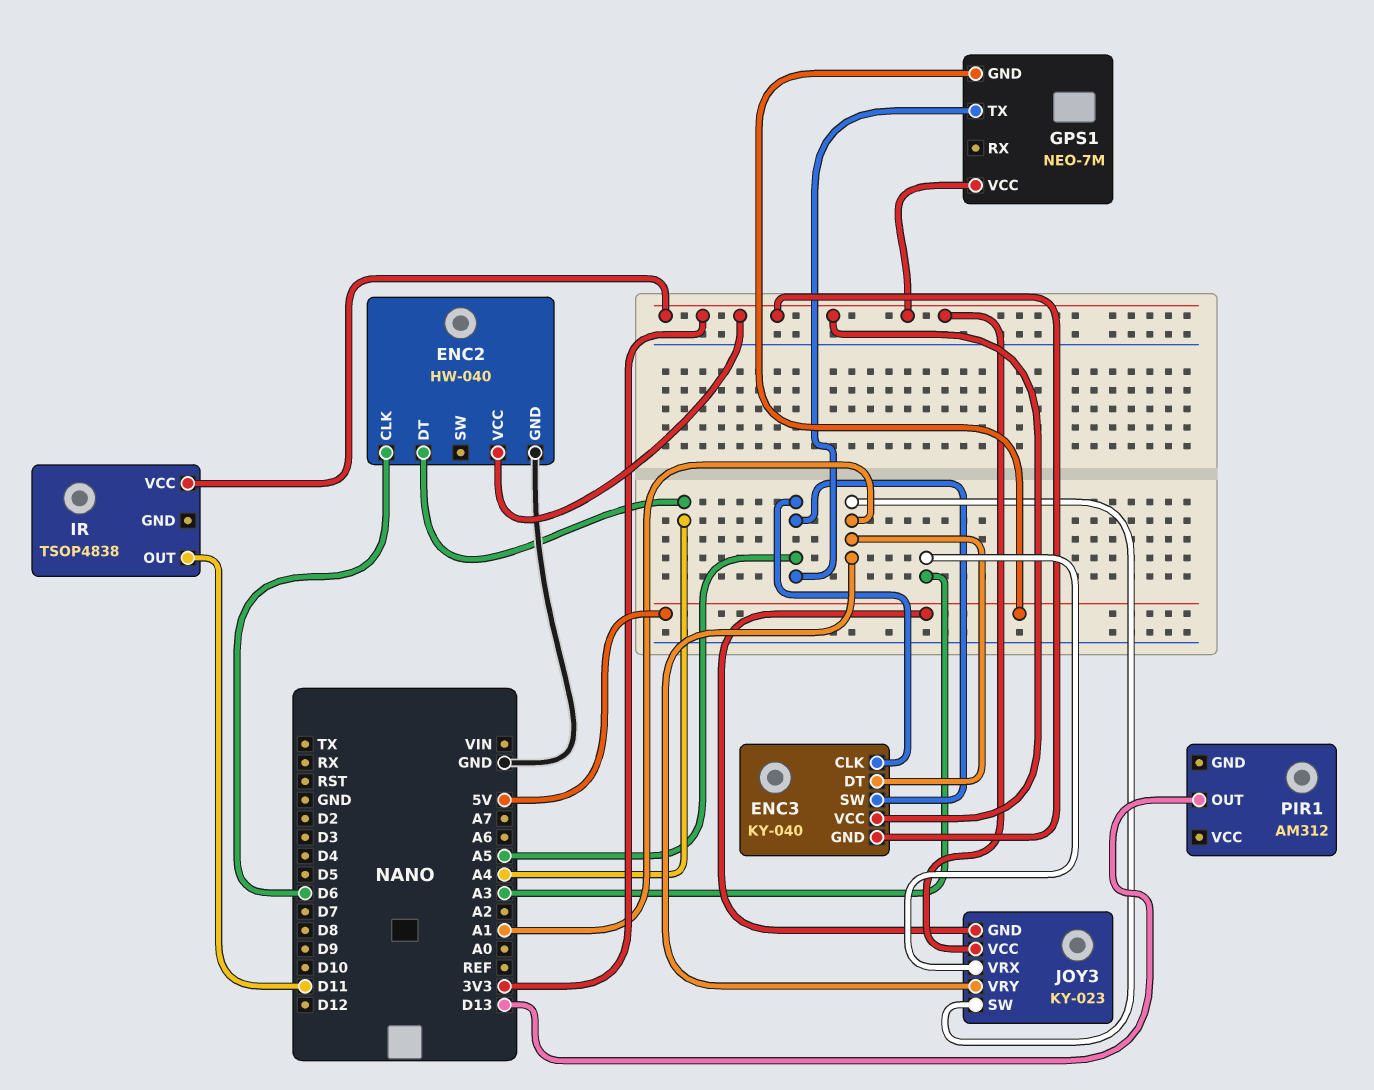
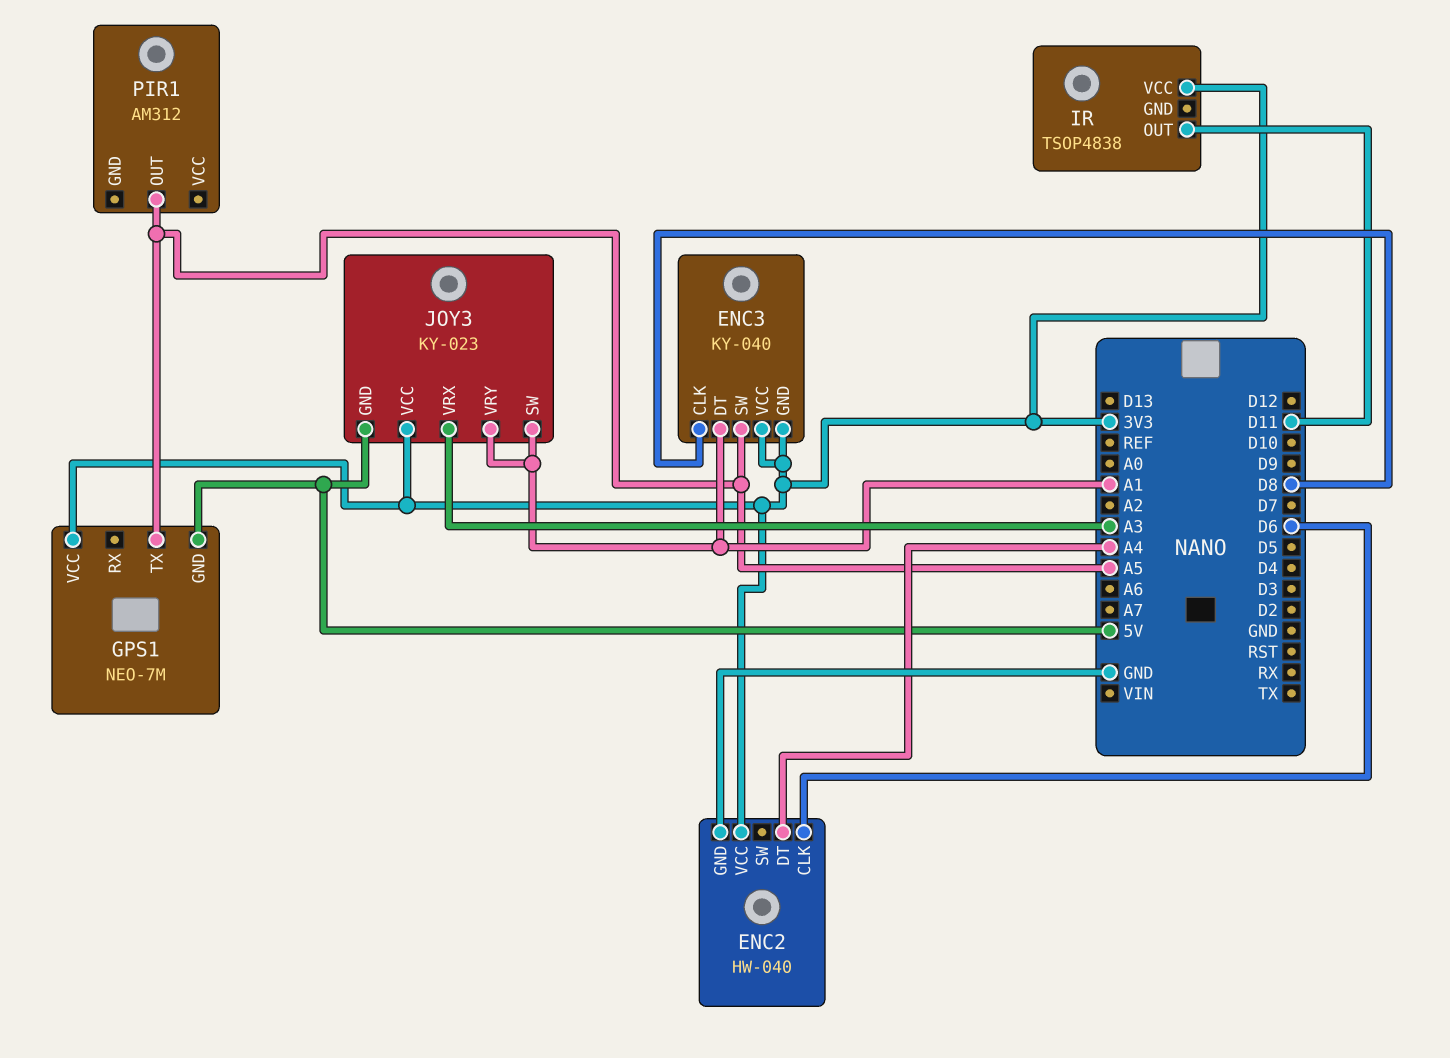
ENC3 pin CLK: A5 -> D8
PIR1 pin OUT: D13 -> A5

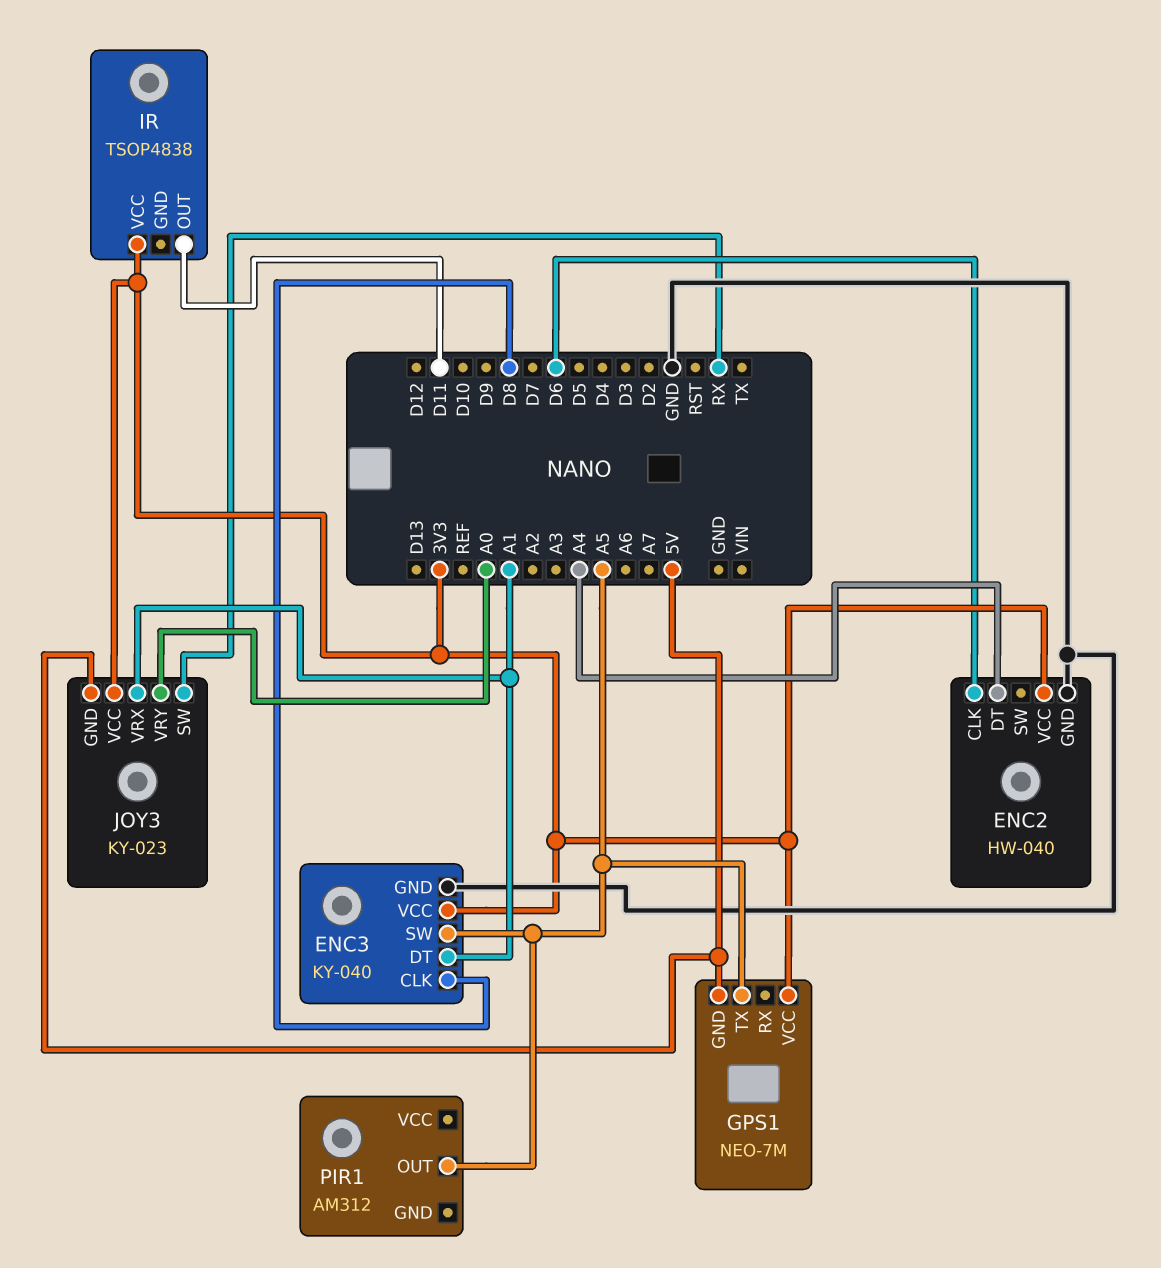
ENC3 pin GND: 3V3 -> GND
JOY3 pin SW: A1 -> RX
JOY3 pin VRX: A3 -> A1
JOY3 pin VRY: A1 -> A0

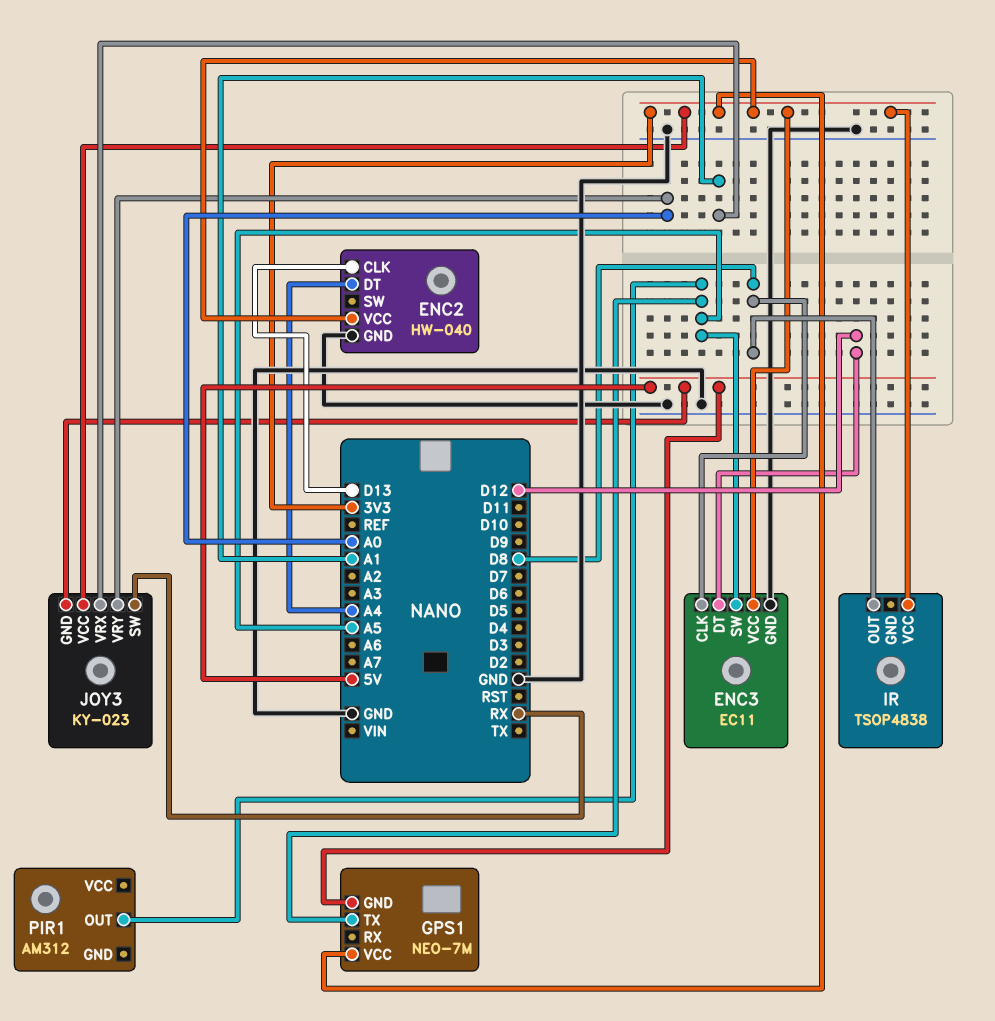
ENC2 pin CLK: D6 -> D13
ENC3: KY-040 -> EC11
ENC3 pin DT: A1 -> D12
IR pin OUT: D11 -> D8

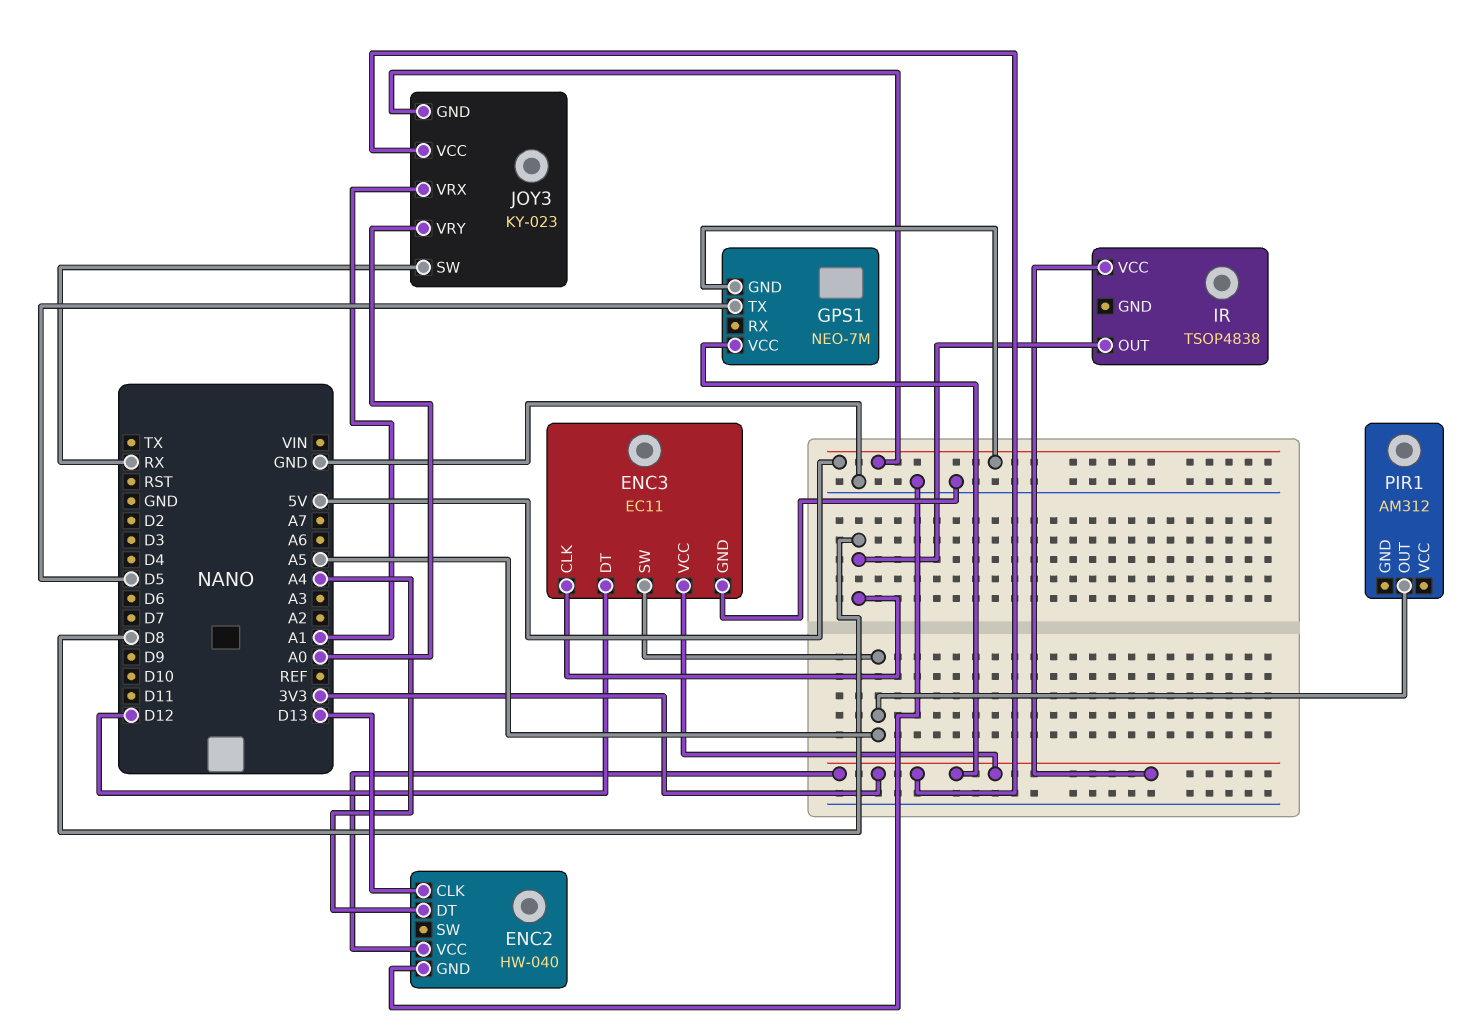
GPS1 pin TX: A5 -> D5

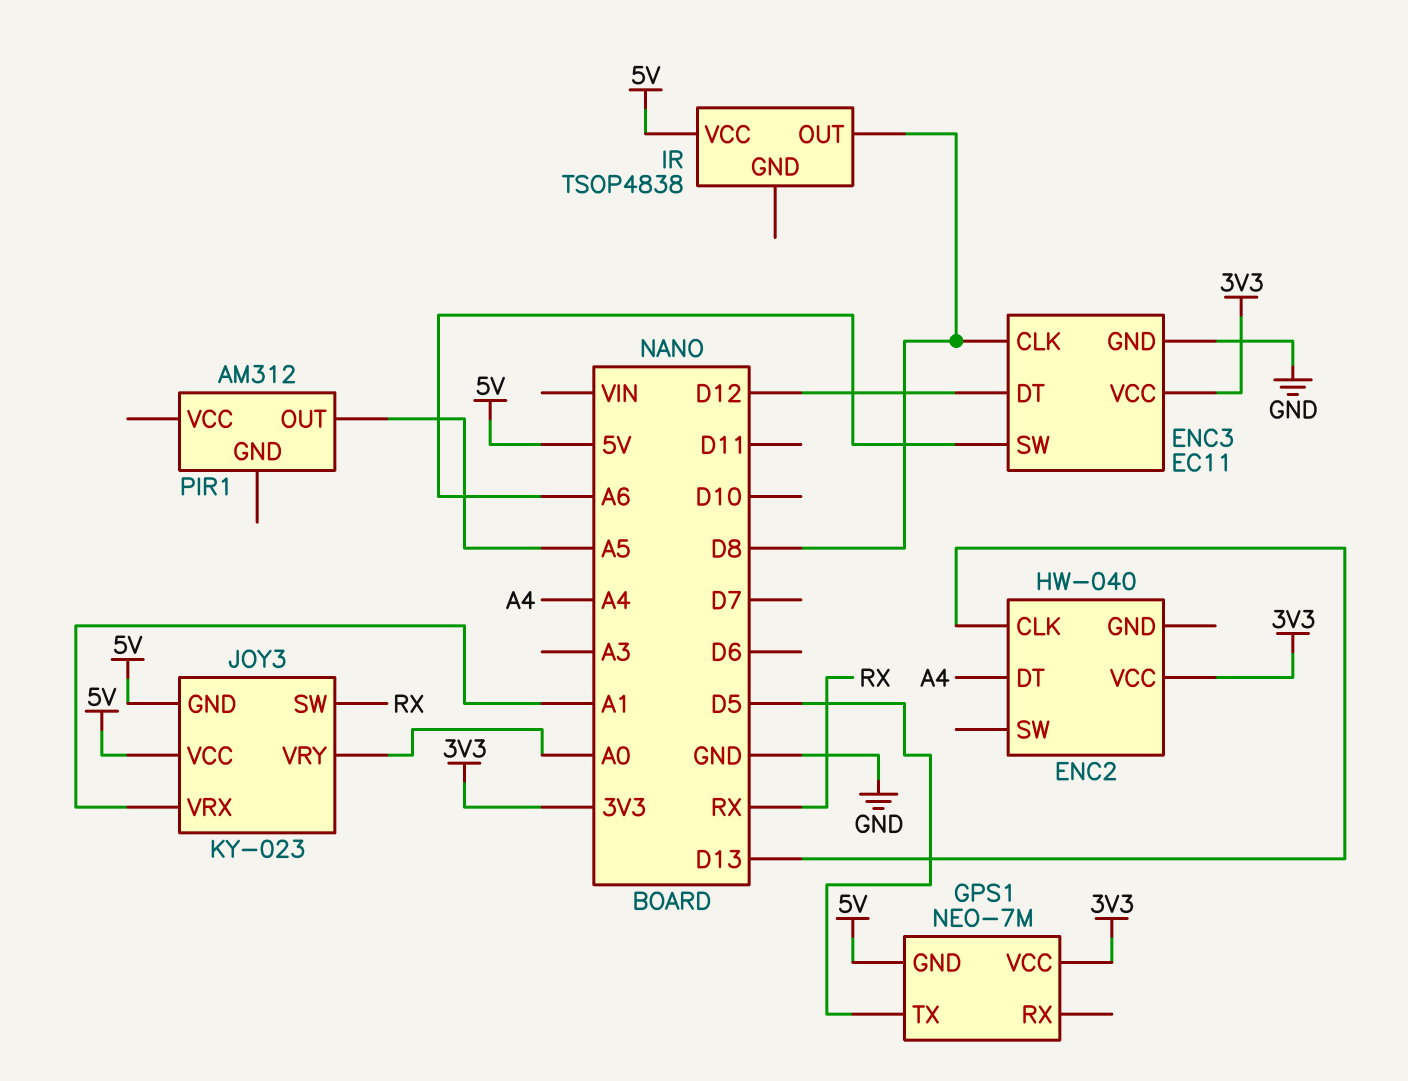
ENC2 pin GND: GND -> none
ENC3 pin SW: A5 -> A6
IR pin VCC: 3V3 -> 5V
JOY3 pin VCC: 3V3 -> 5V

